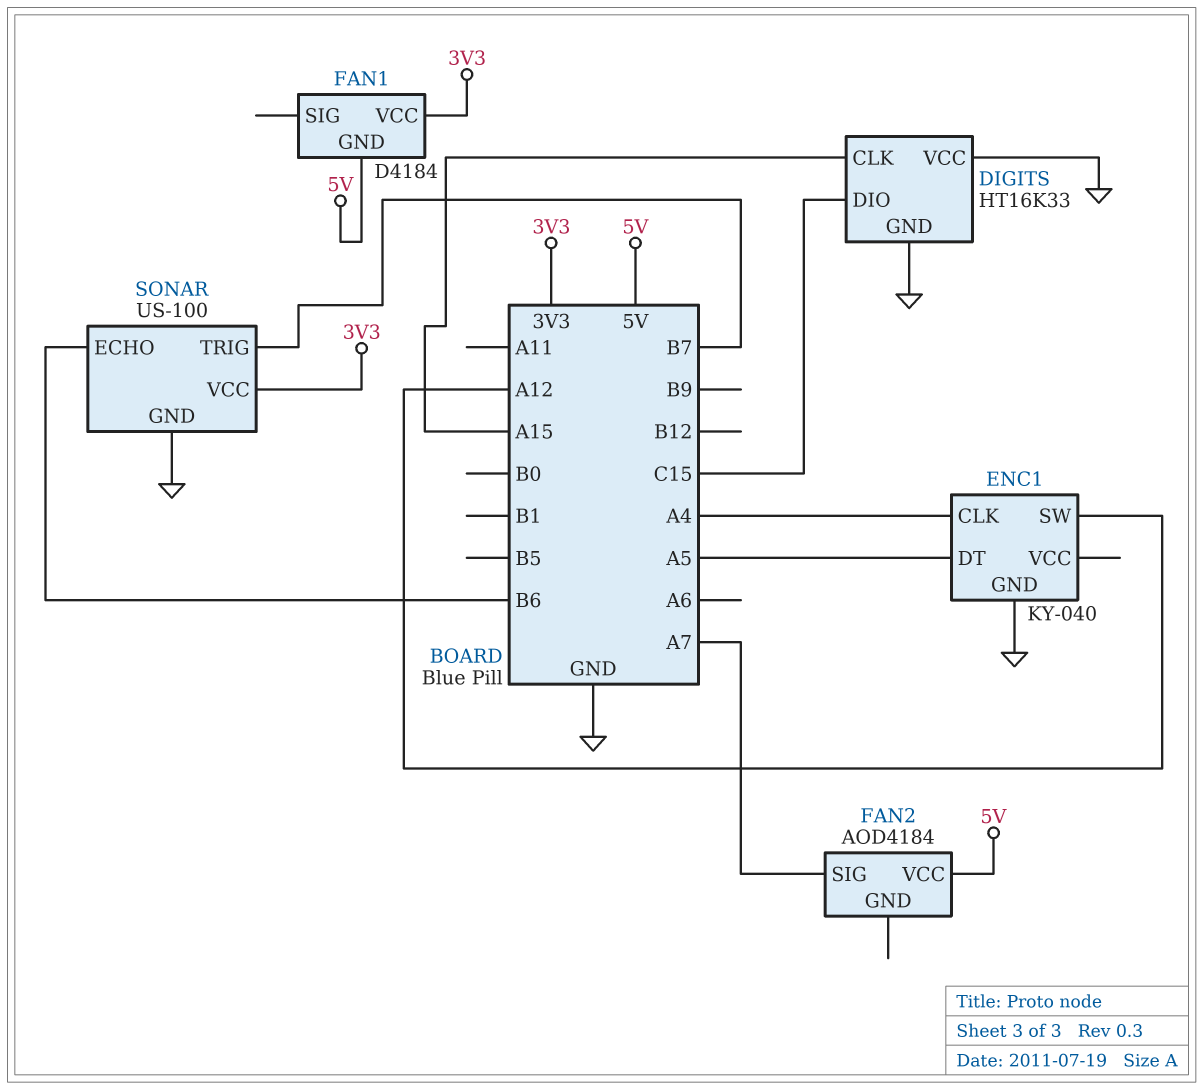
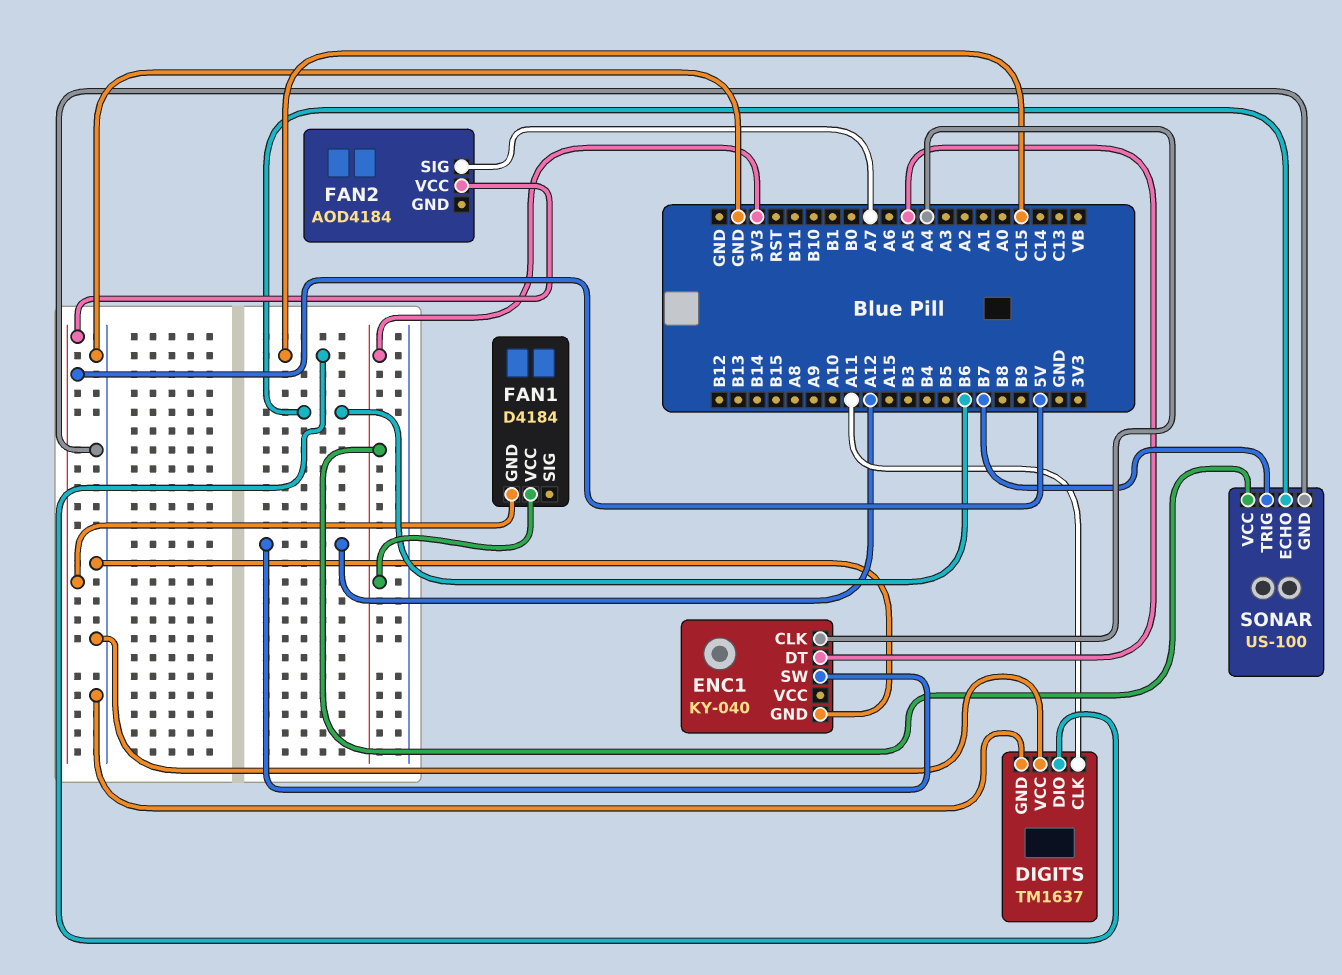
DIGITS: HT16K33 -> TM1637
DIGITS pin CLK: A15 -> A11

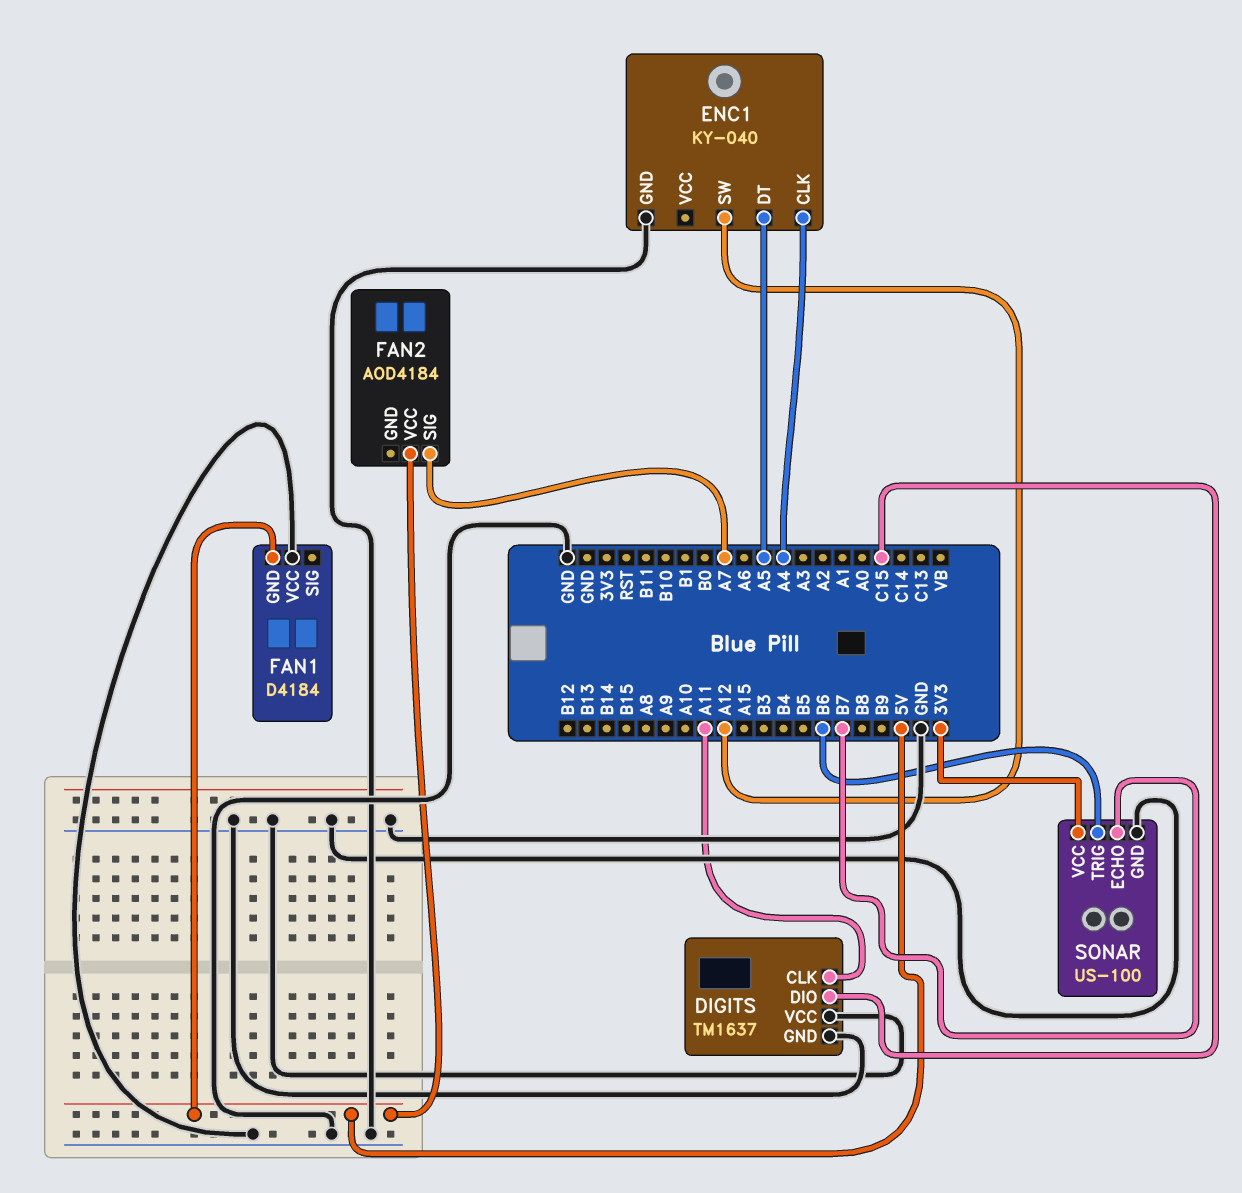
FAN1 pin VCC: 3V3 -> GND
SONAR pin ECHO: B6 -> B7
SONAR pin TRIG: B7 -> B6

